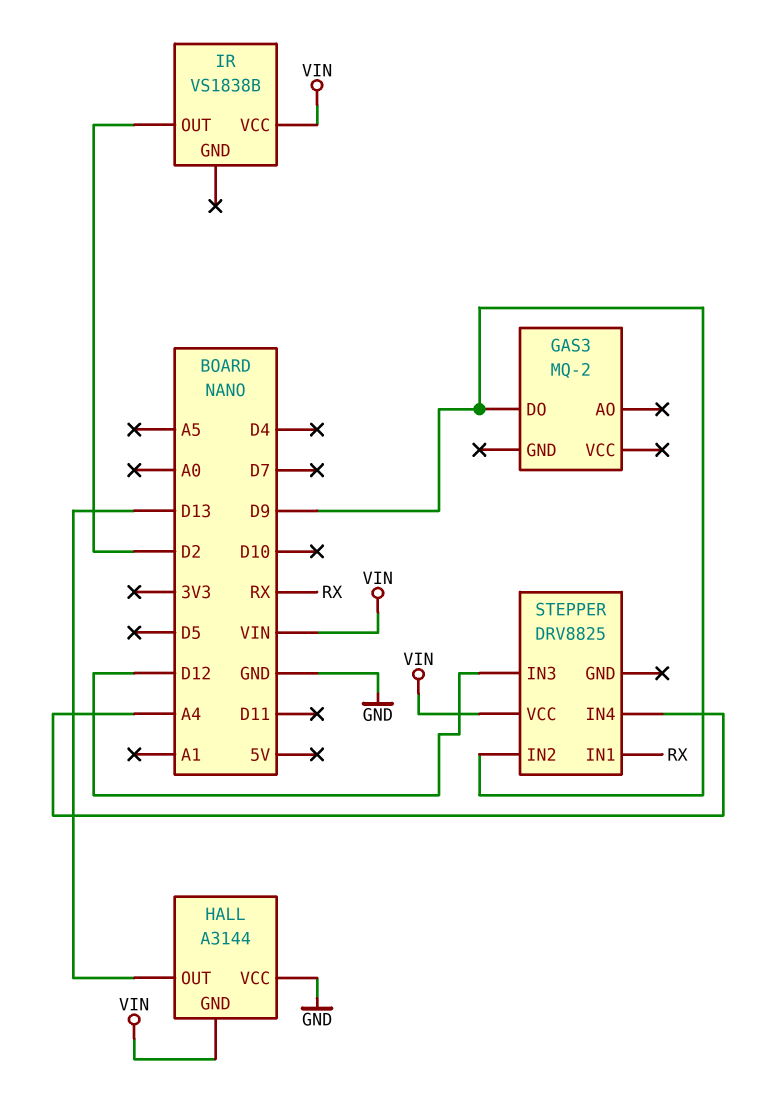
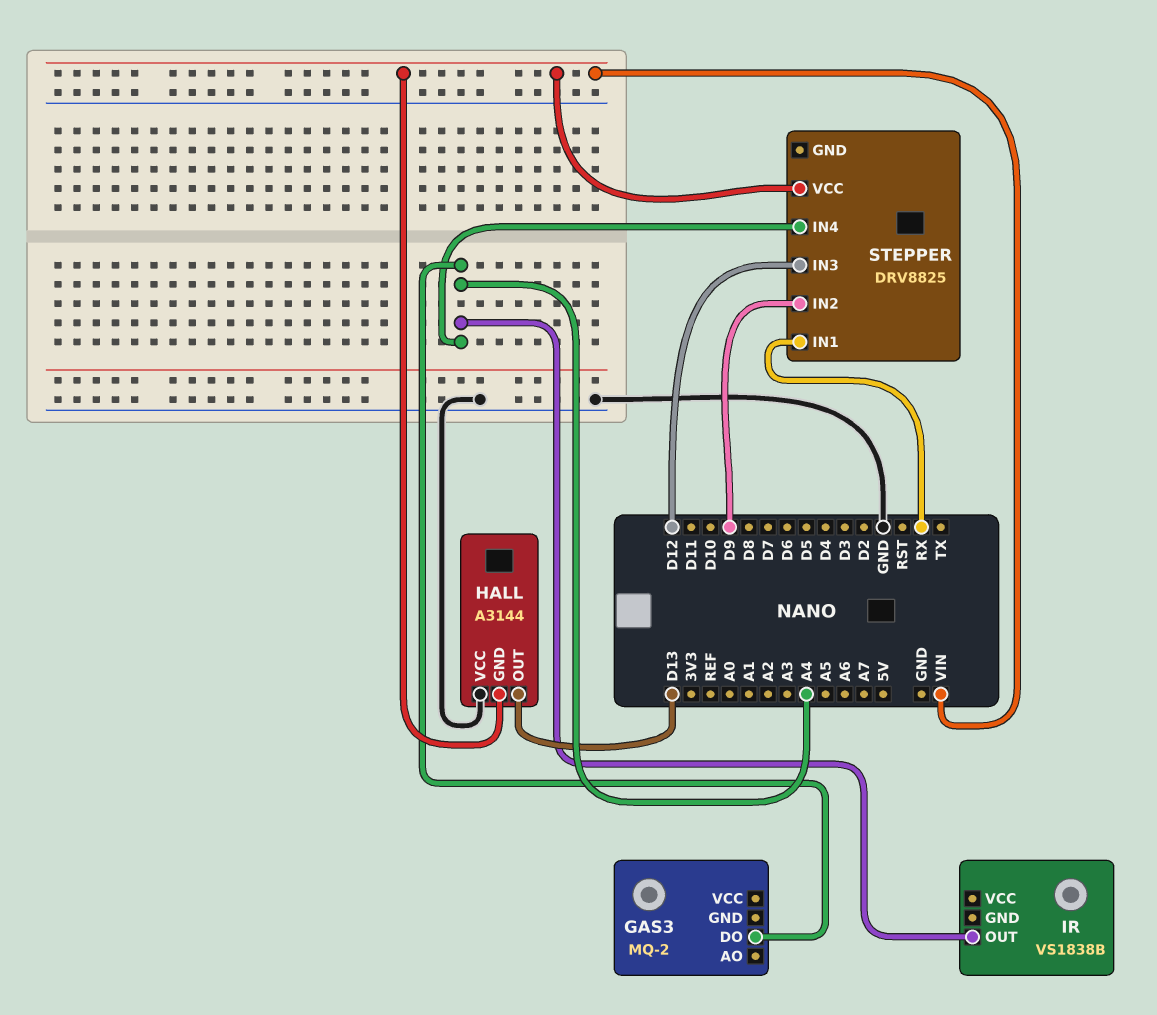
GAS3 pin DO: D9 -> A4
IR pin OUT: D2 -> A4
IR pin VCC: VIN -> none

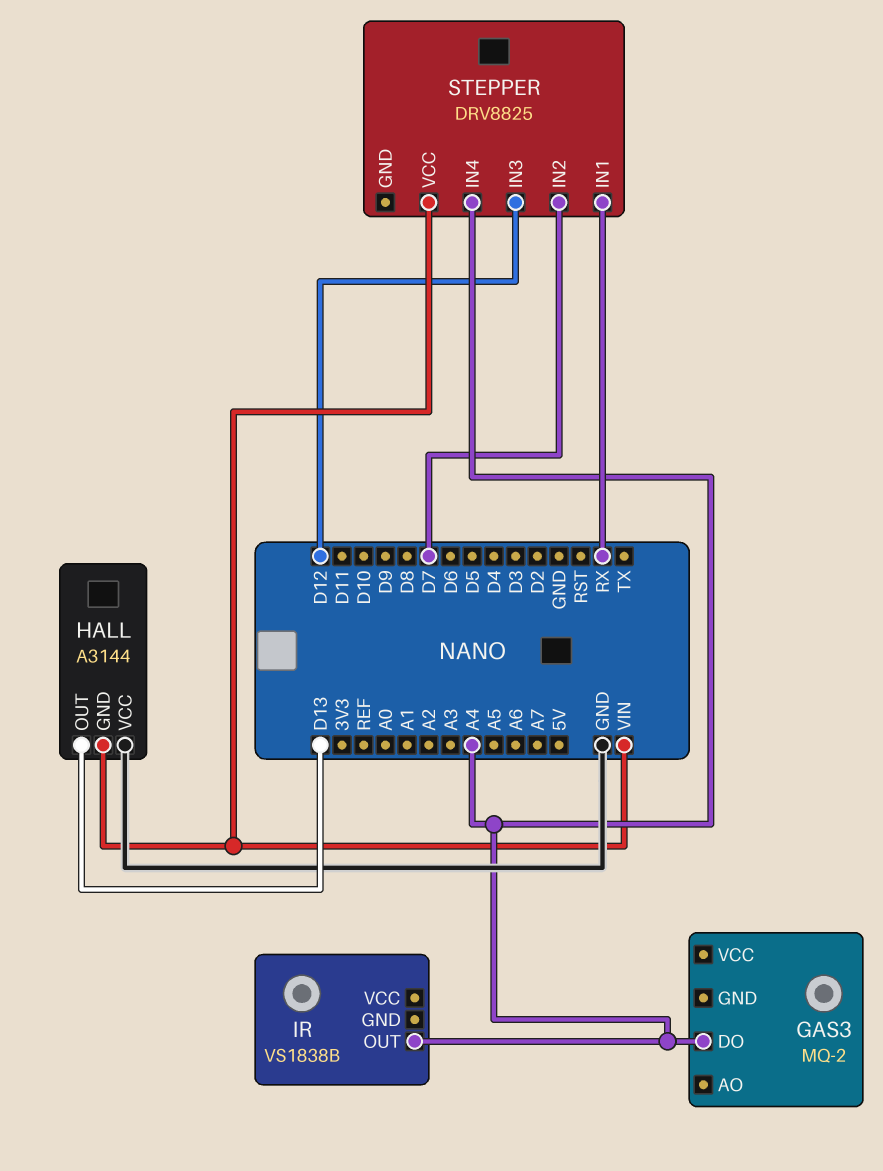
STEPPER pin IN2: D9 -> D7

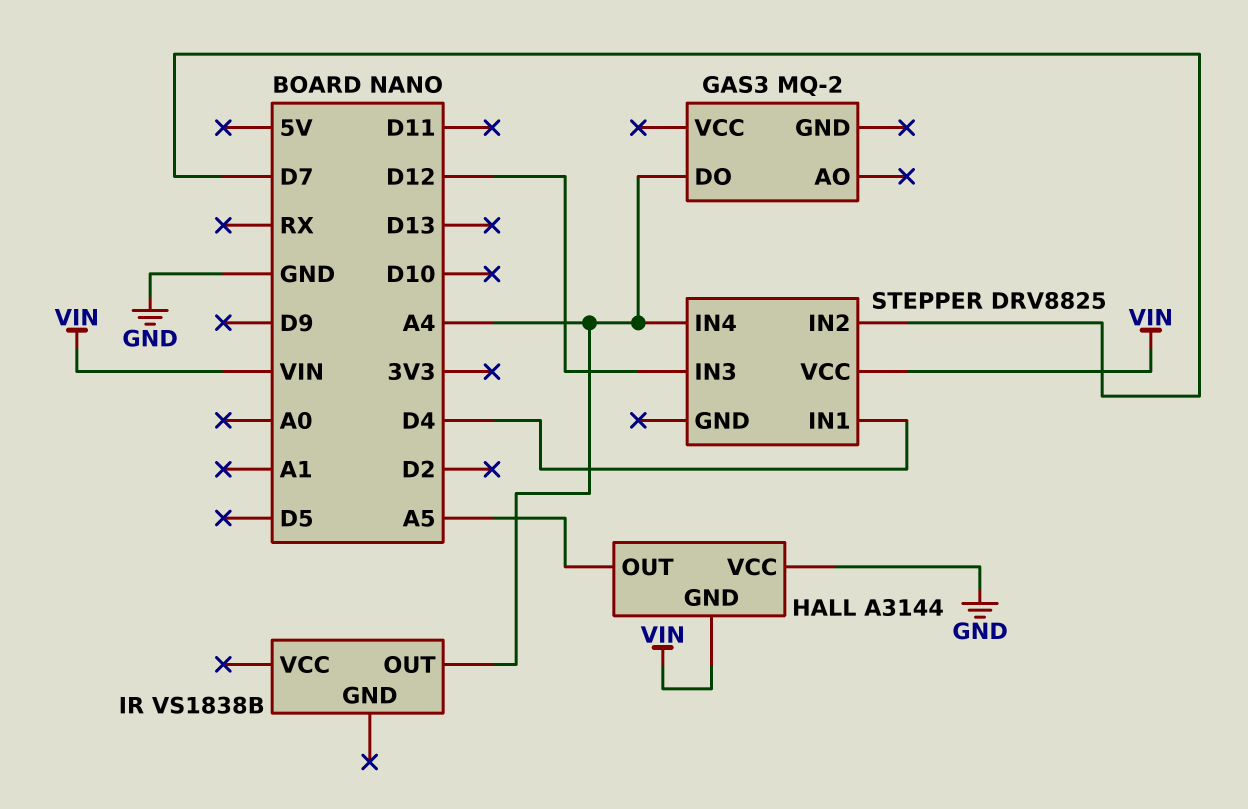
HALL pin OUT: D13 -> A5
STEPPER pin IN1: RX -> D4

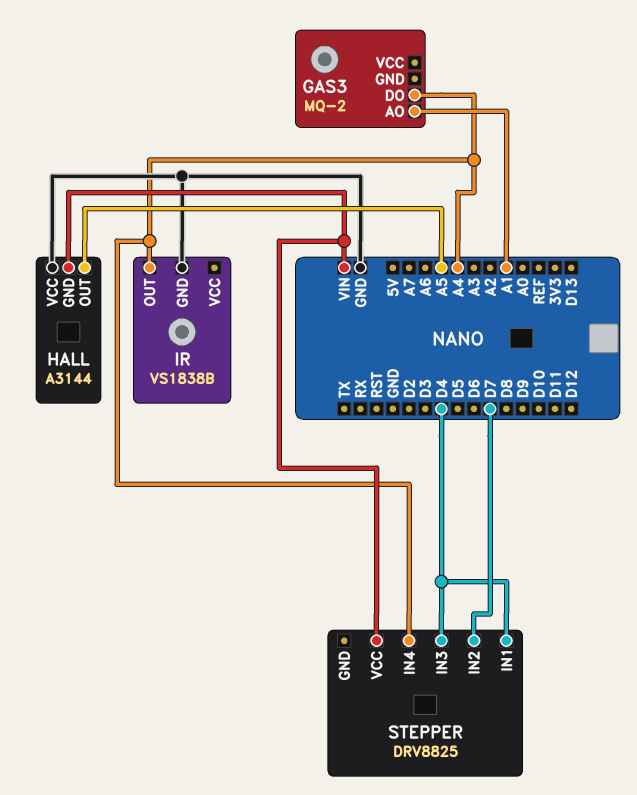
GAS3 pin AO: none -> A1
IR pin GND: none -> GND
STEPPER pin IN3: D12 -> D4

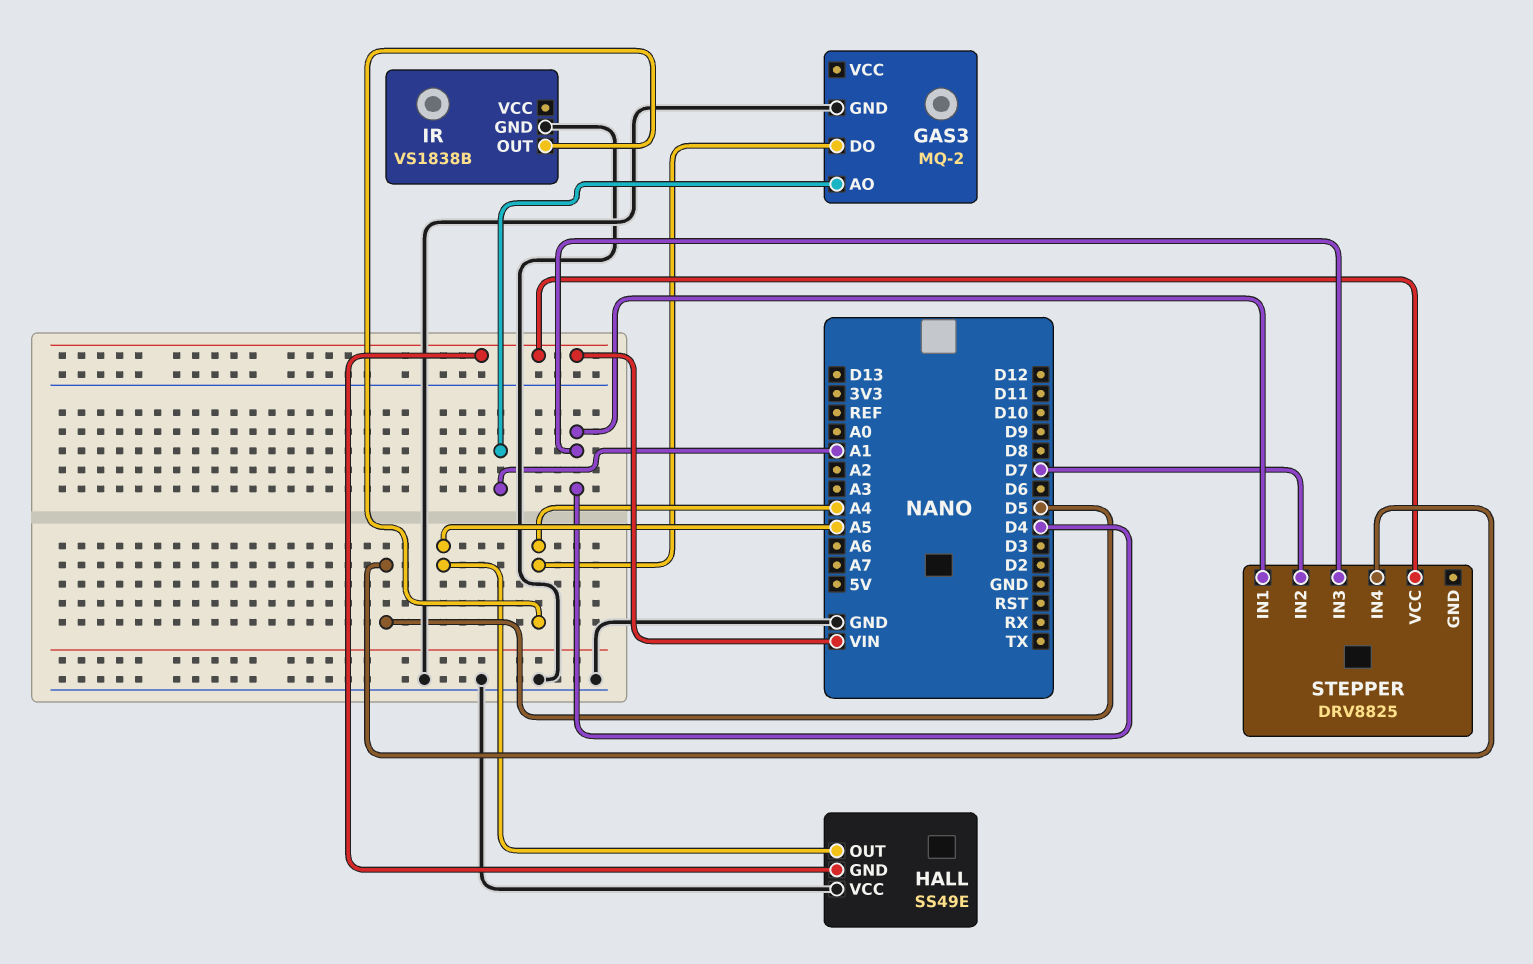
GAS3 pin GND: none -> GND
HALL: A3144 -> SS49E
STEPPER pin IN4: A4 -> D5

